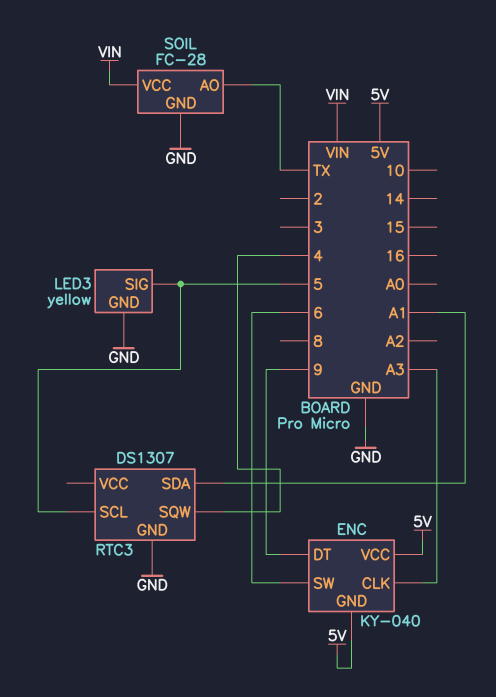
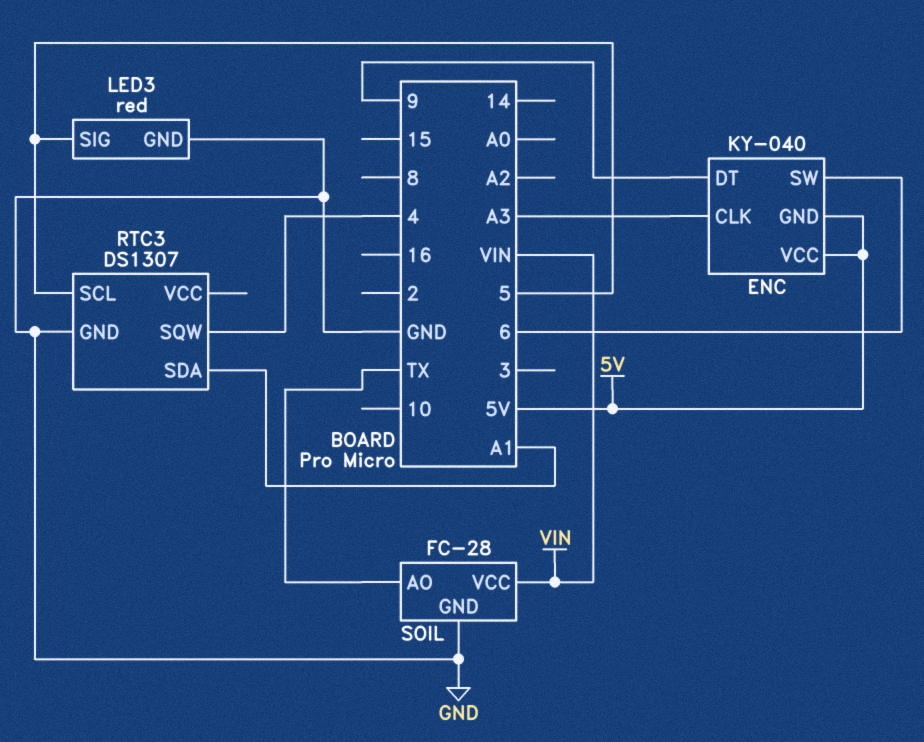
LED3: yellow -> red

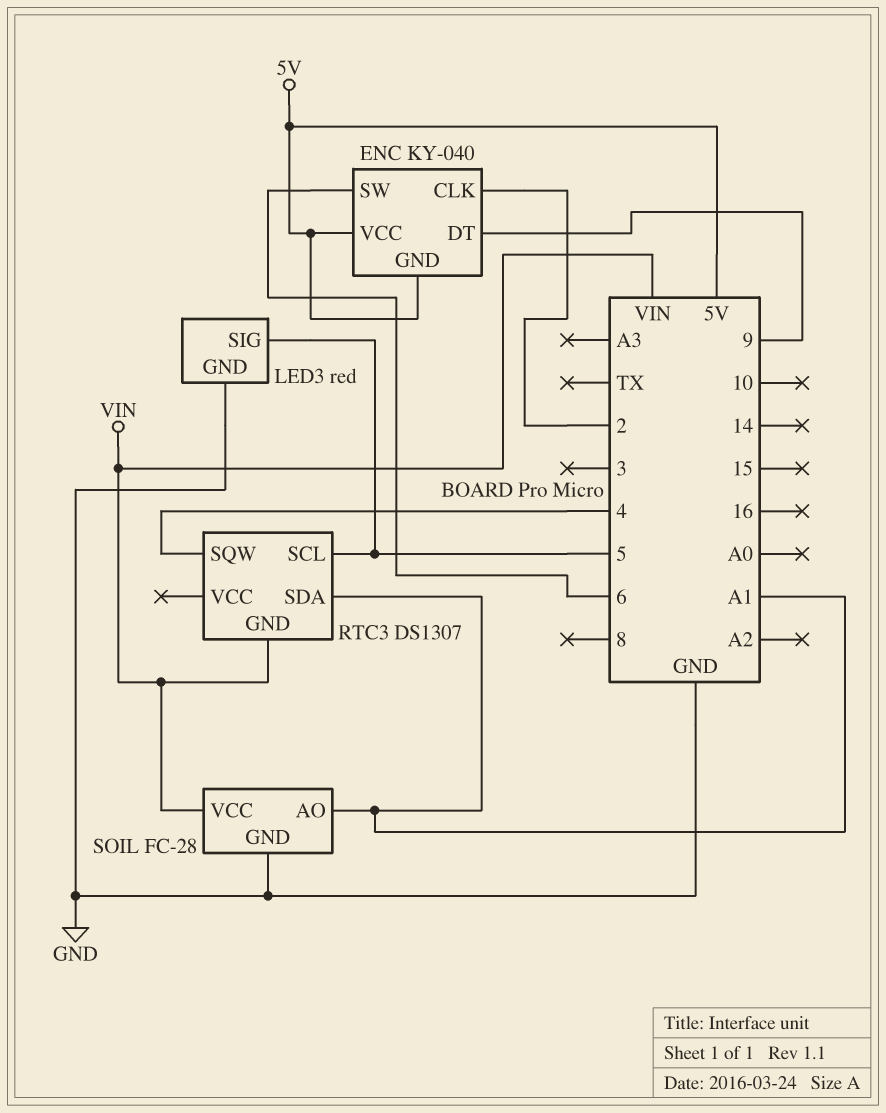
ENC pin CLK: A3 -> 2
RTC3 pin GND: GND -> VIN
SOIL pin AO: TX -> A1

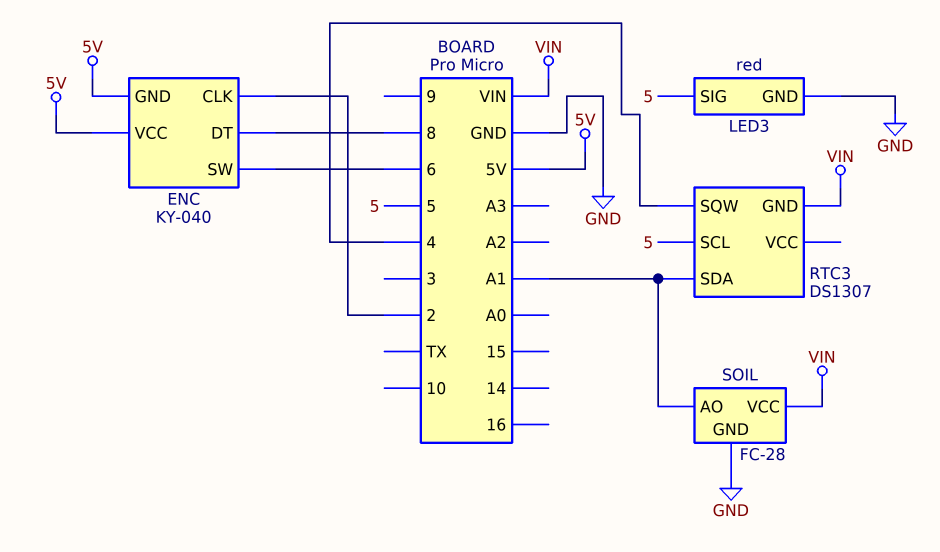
ENC pin DT: 9 -> 8

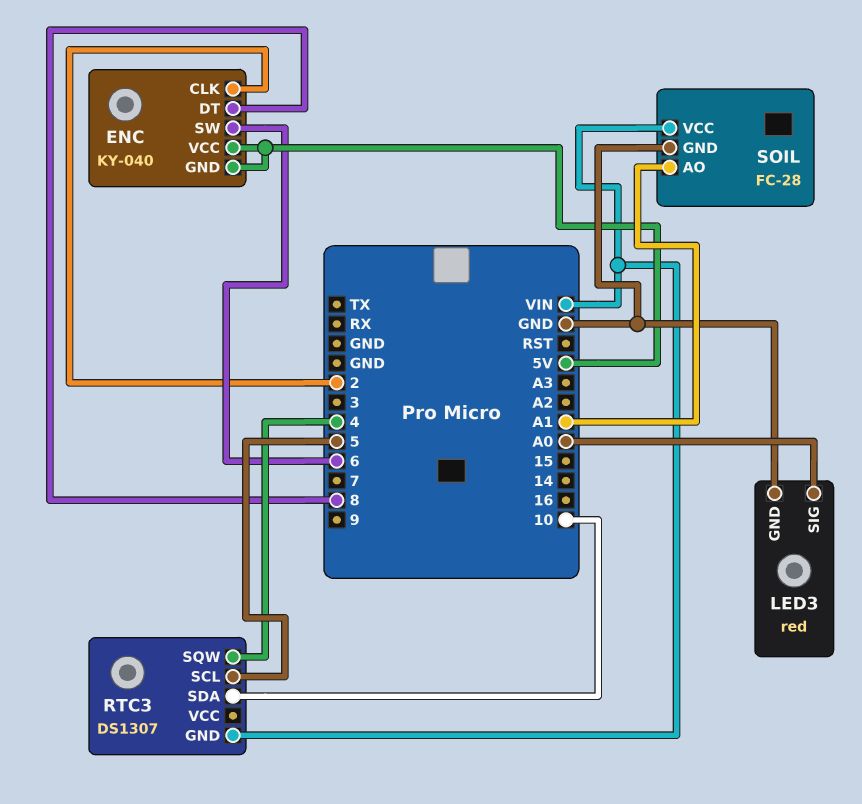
LED3 pin SIG: 5 -> A0
RTC3 pin SDA: A1 -> 10

